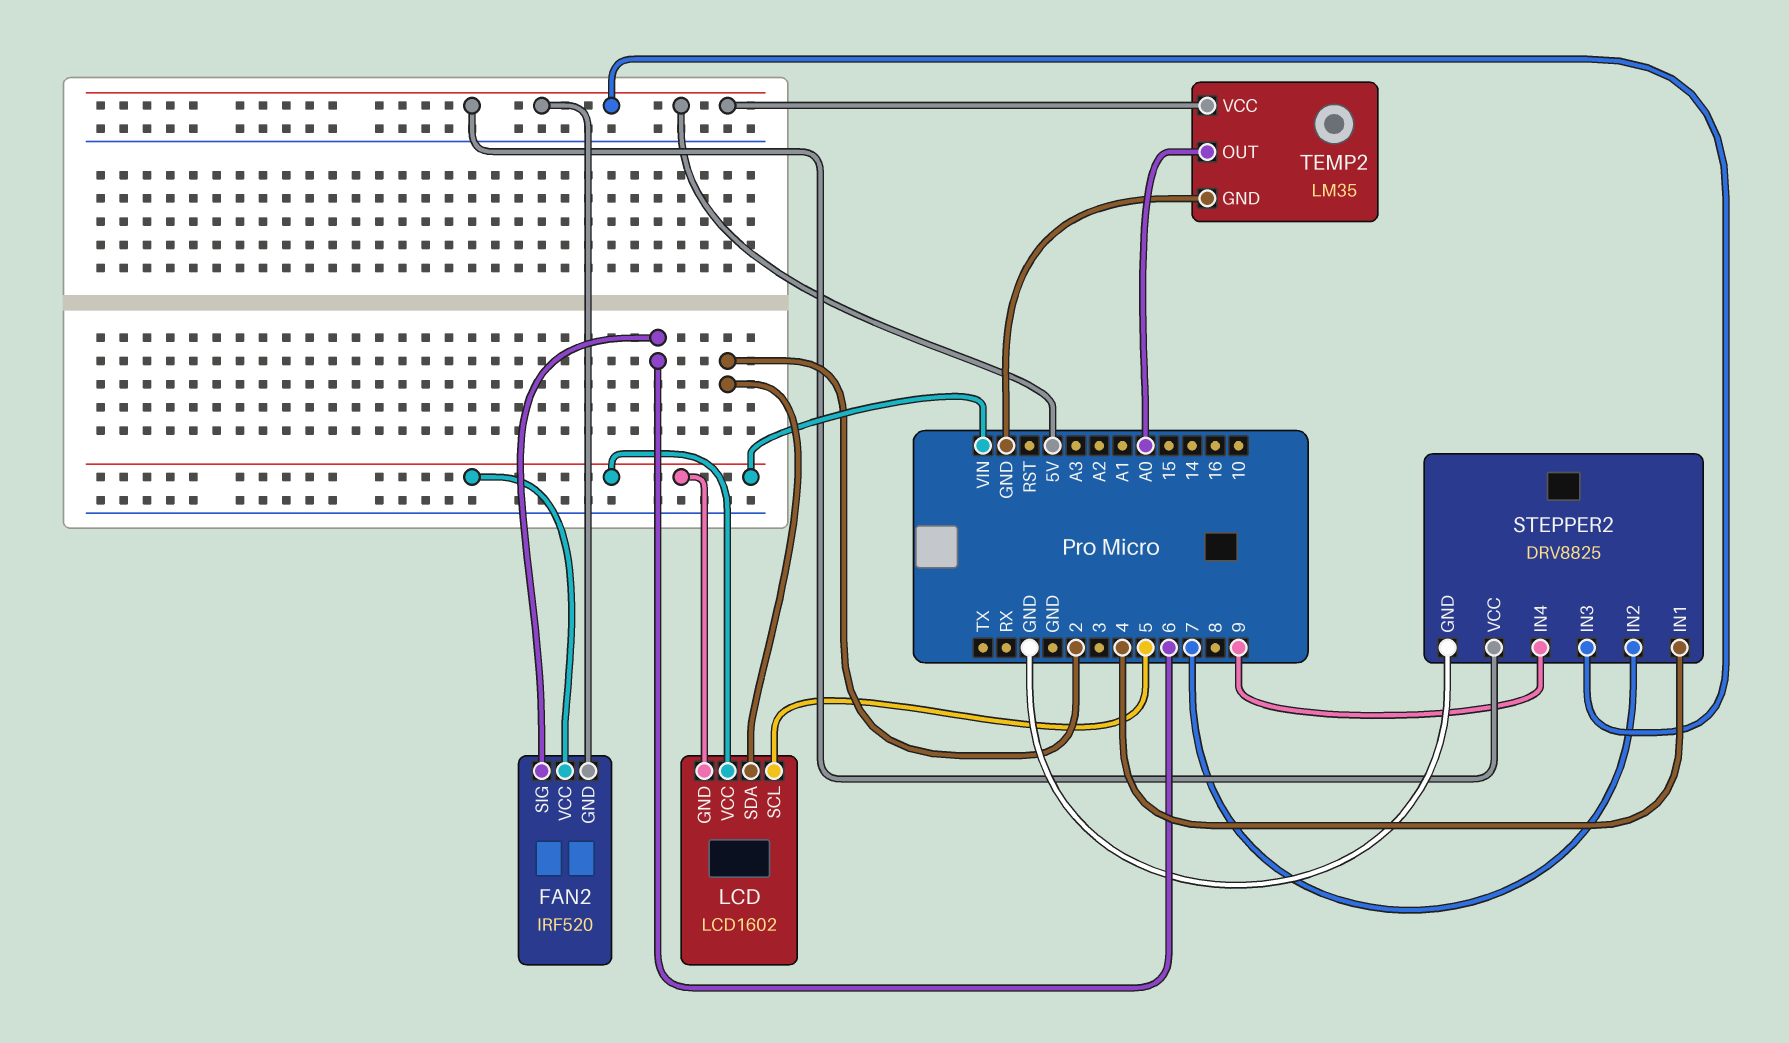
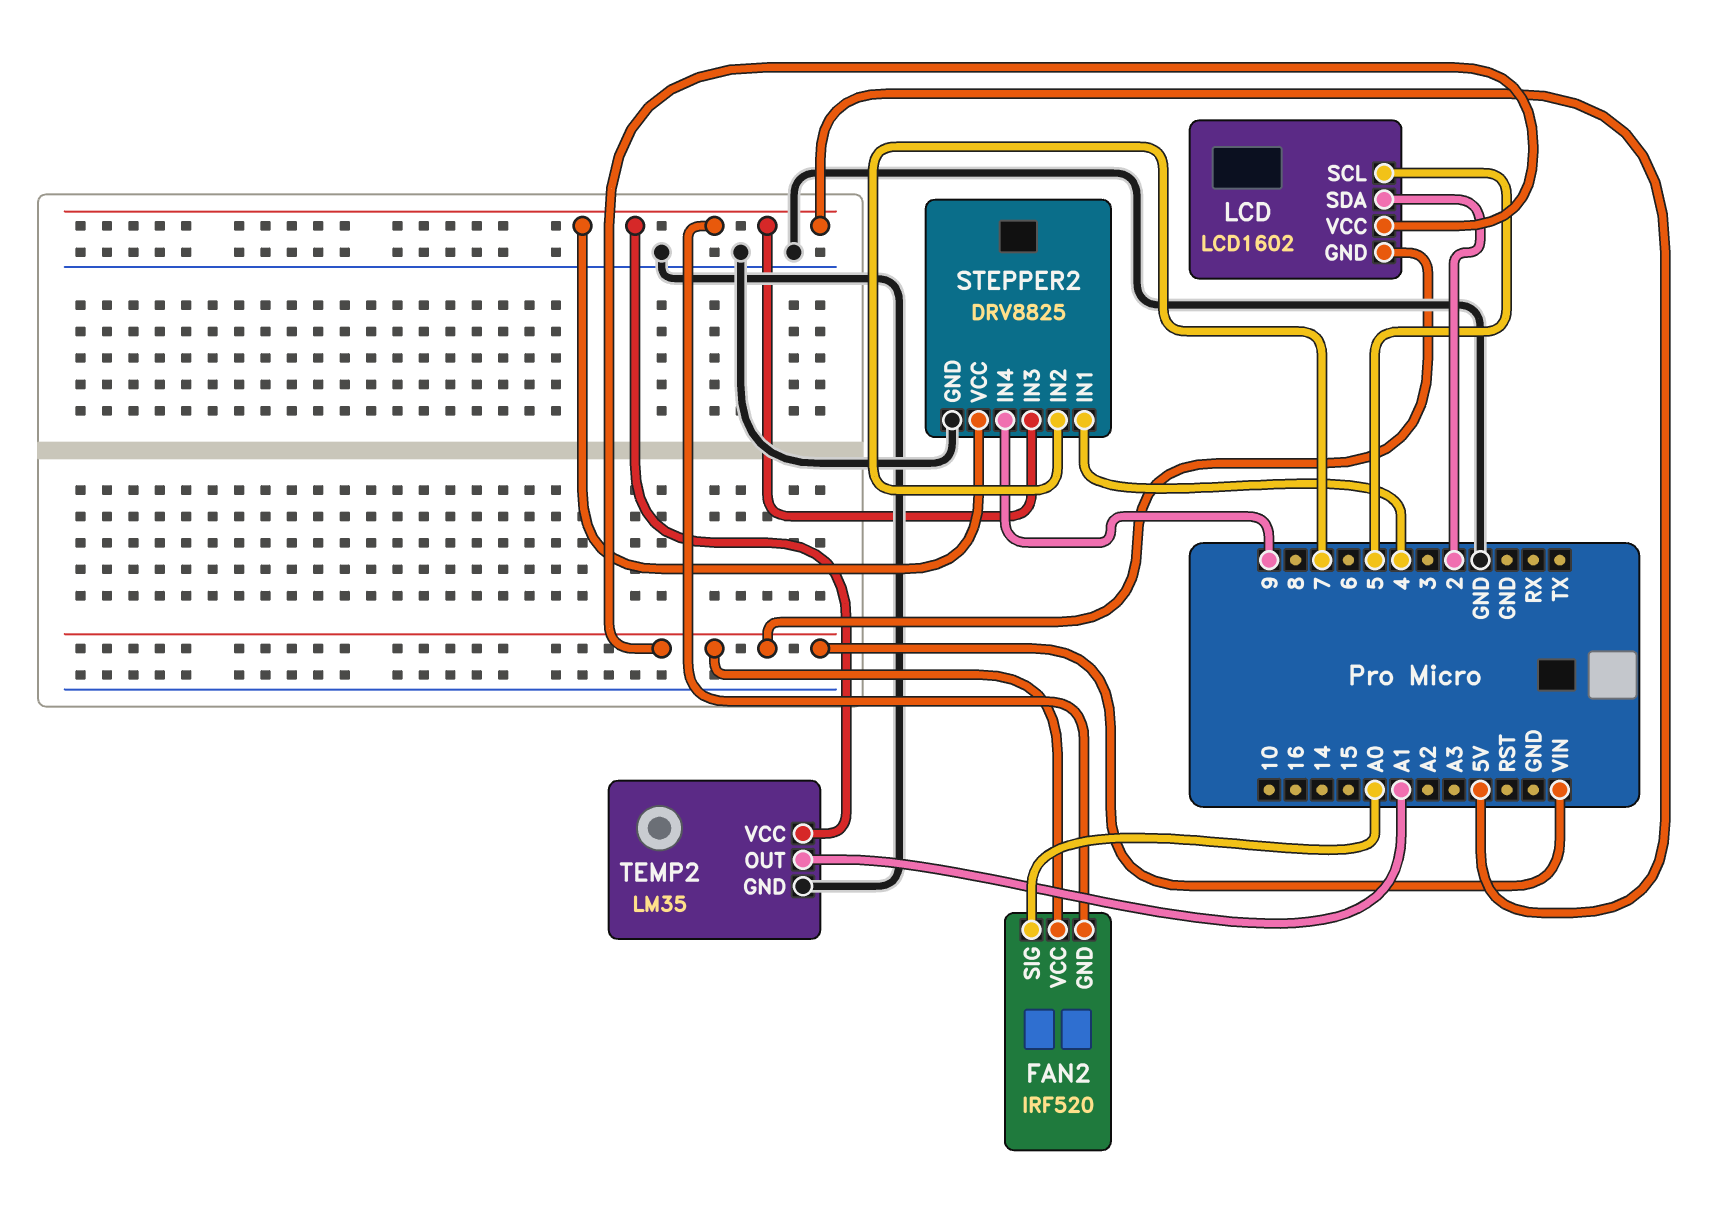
FAN2 pin SIG: 6 -> A0
TEMP2 pin OUT: A0 -> A1

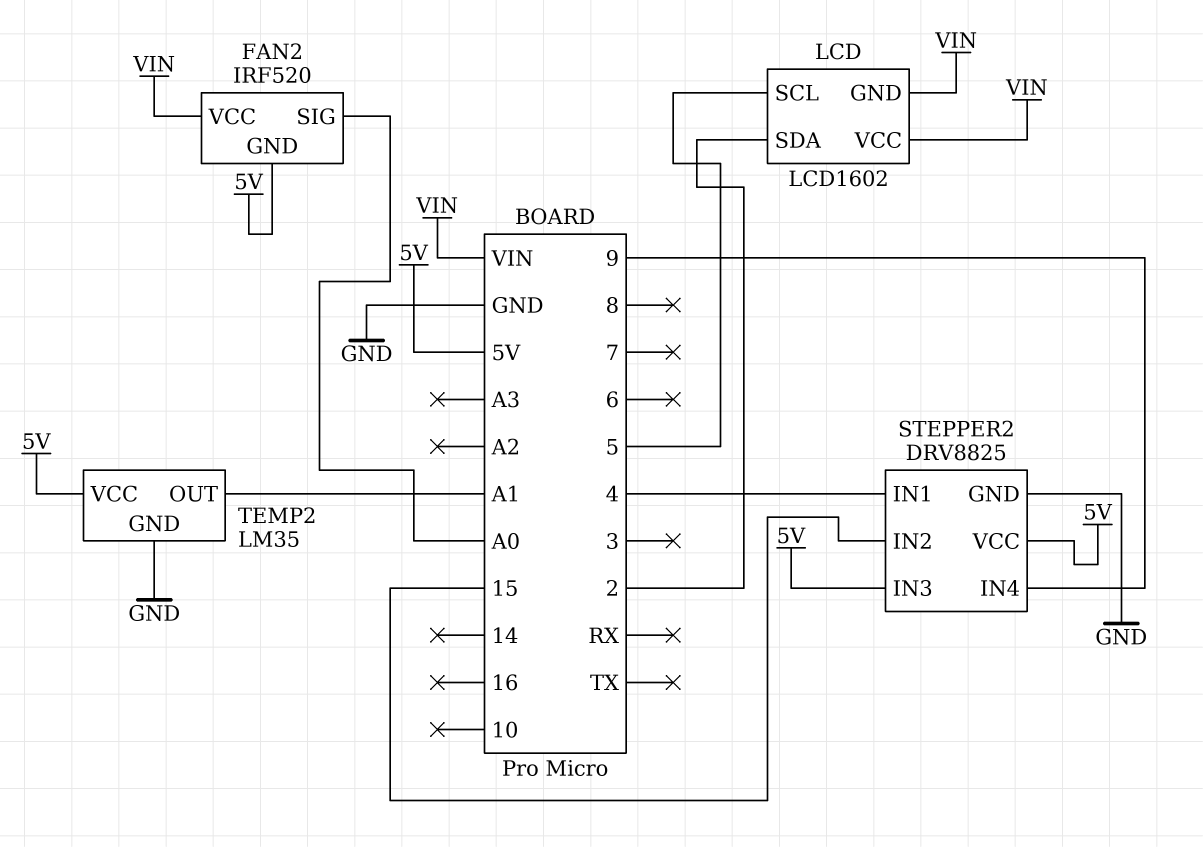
STEPPER2 pin IN2: 7 -> 15

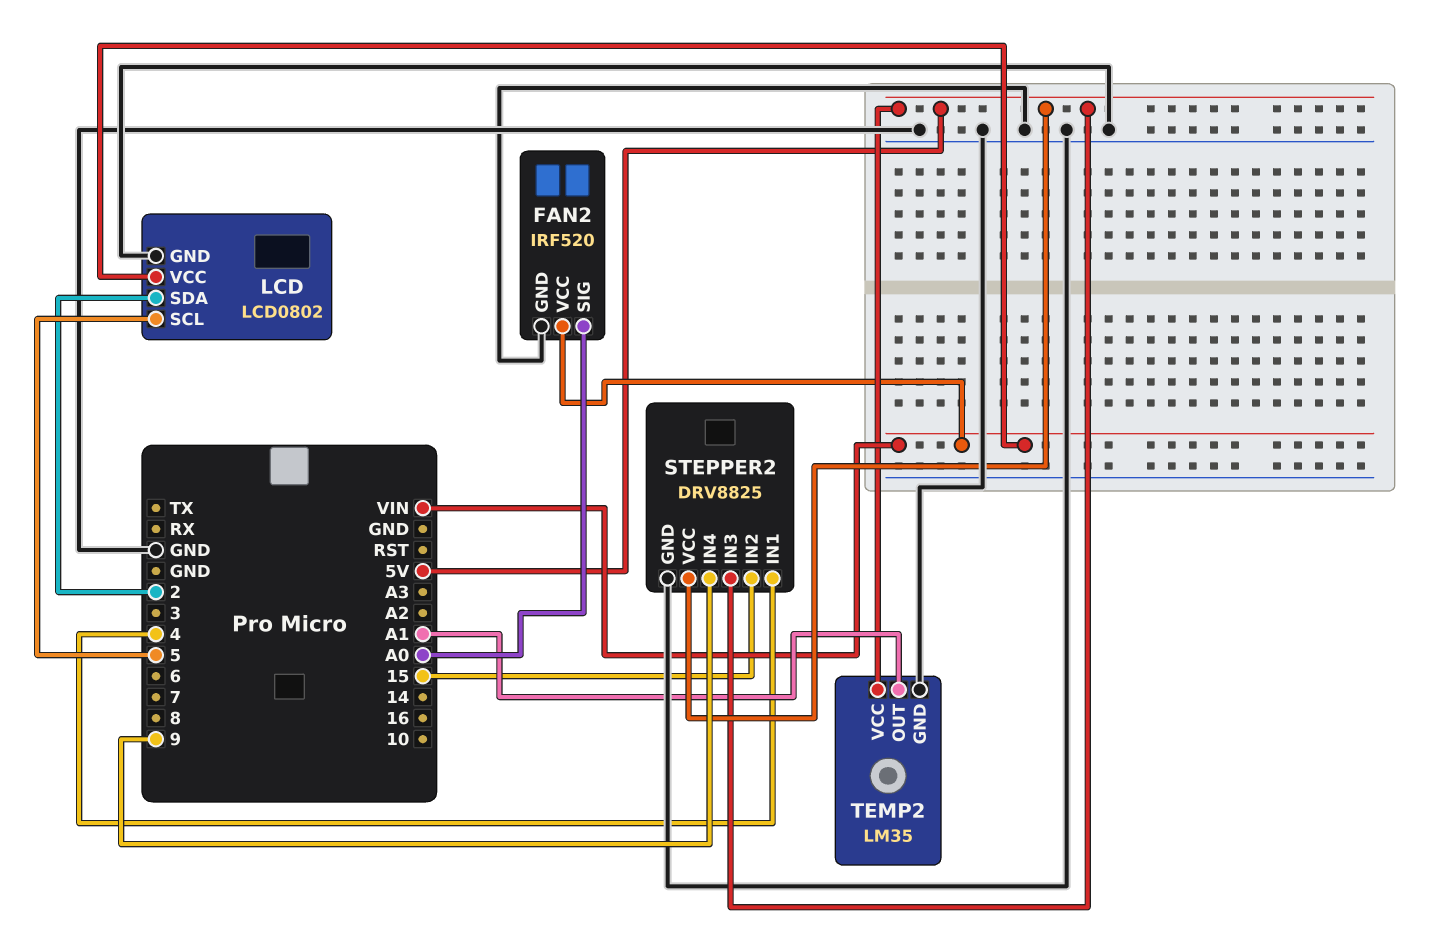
FAN2 pin GND: 5V -> GND
LCD: LCD1602 -> LCD0802
LCD pin GND: VIN -> GND

